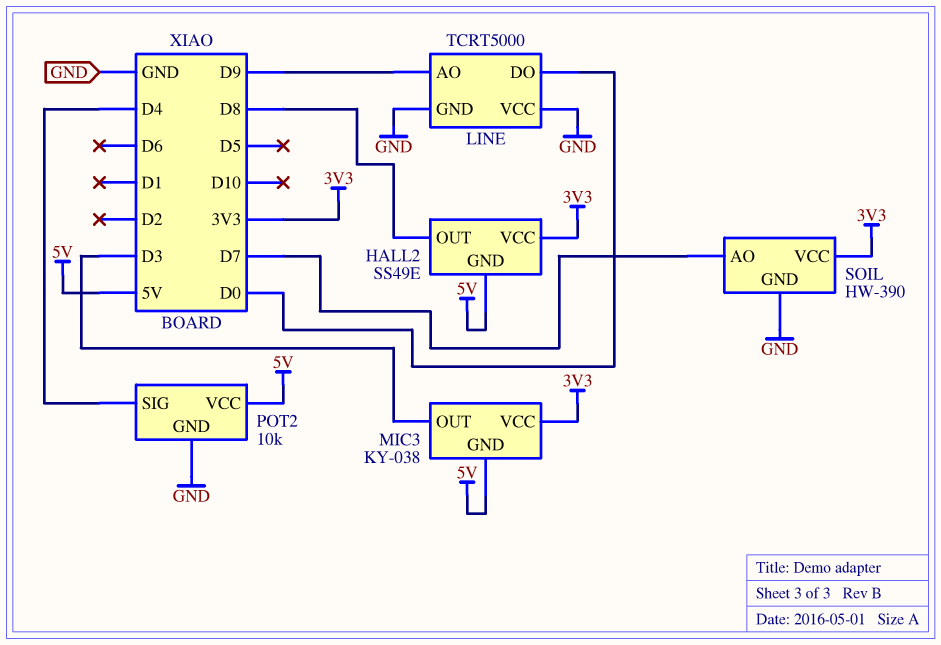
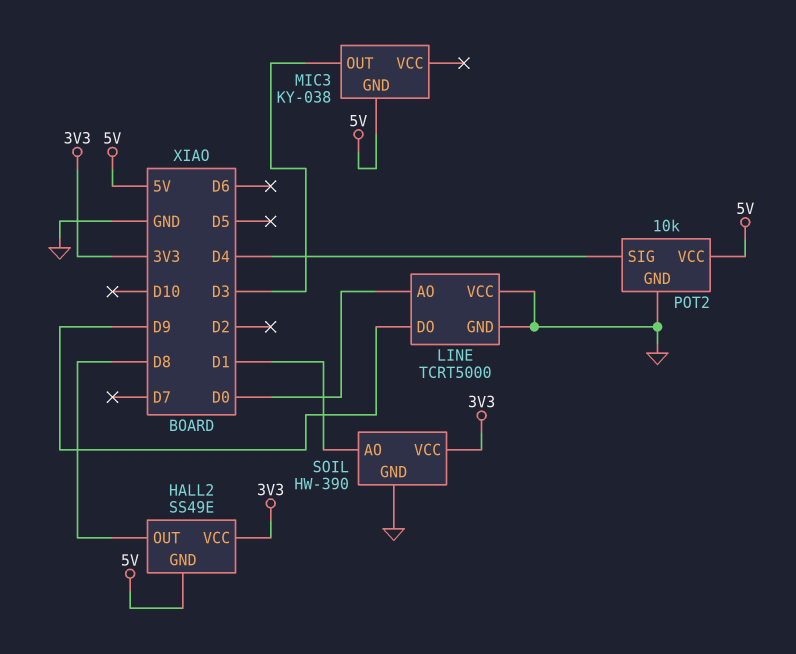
LINE pin AO: D9 -> D0
LINE pin DO: D0 -> D9
MIC3 pin VCC: 3V3 -> none
SOIL pin AO: D7 -> D1

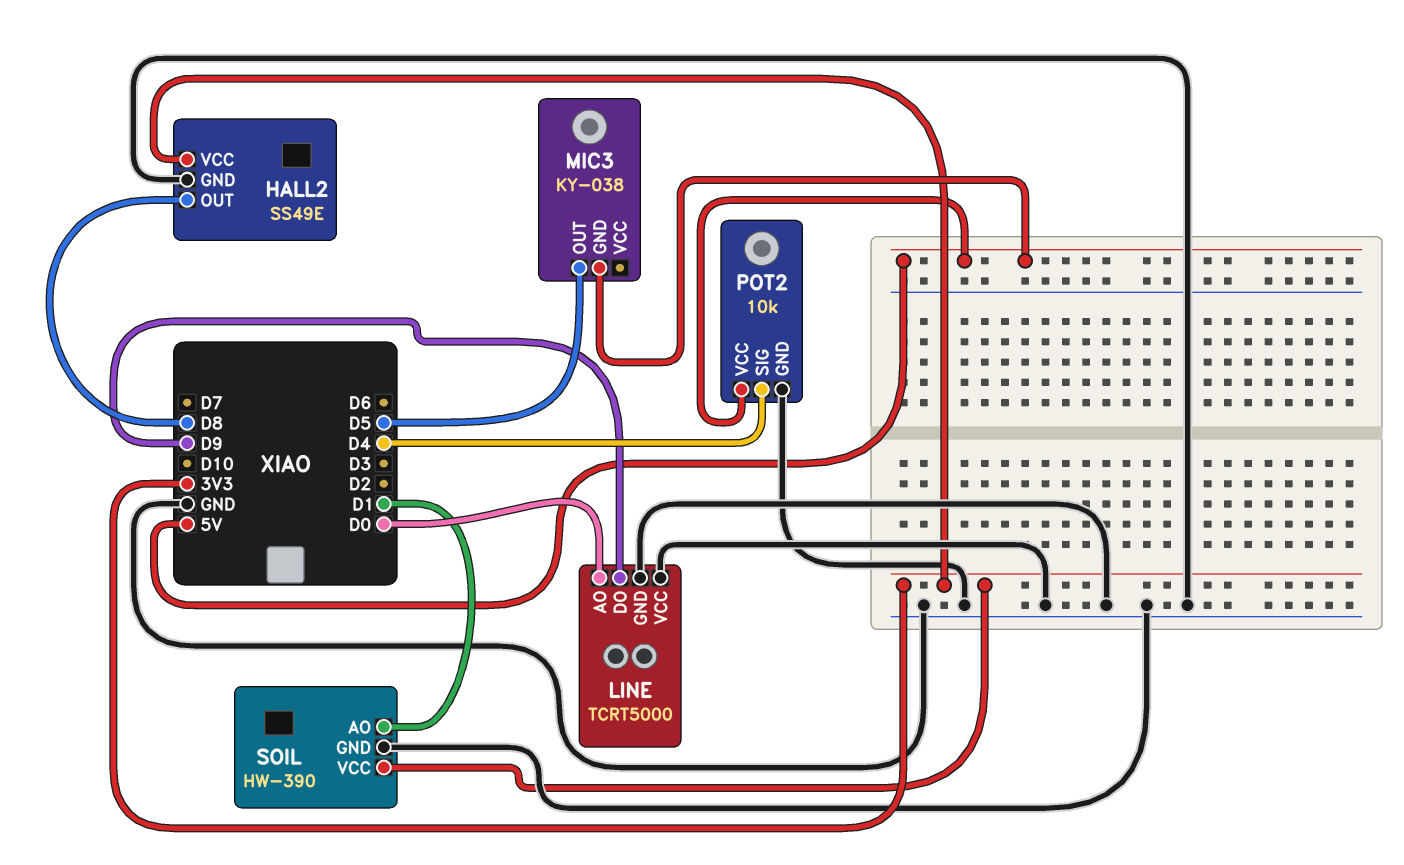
HALL2 pin GND: 5V -> GND
MIC3 pin OUT: D3 -> D5

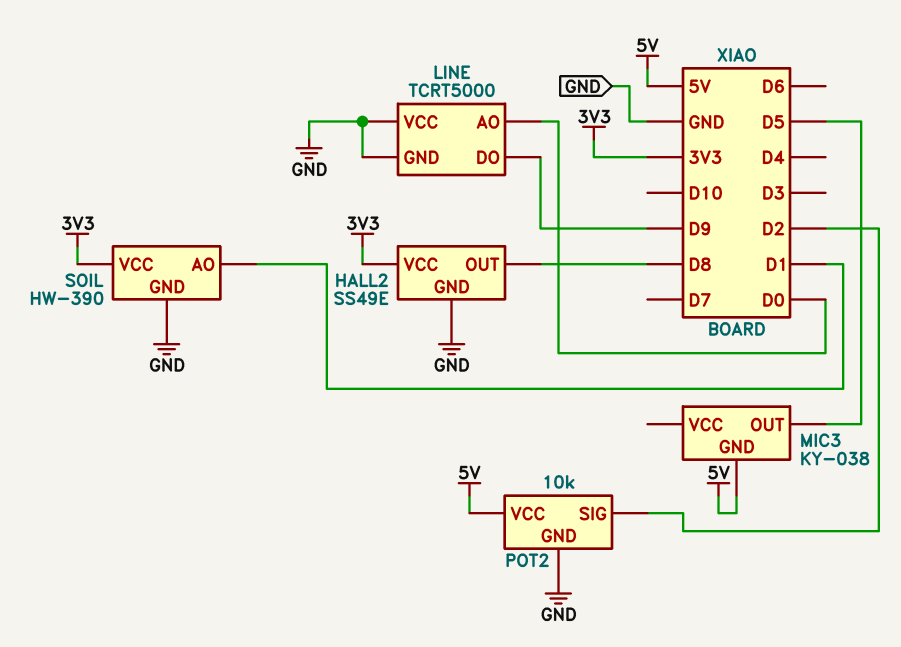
POT2 pin SIG: D4 -> D2

